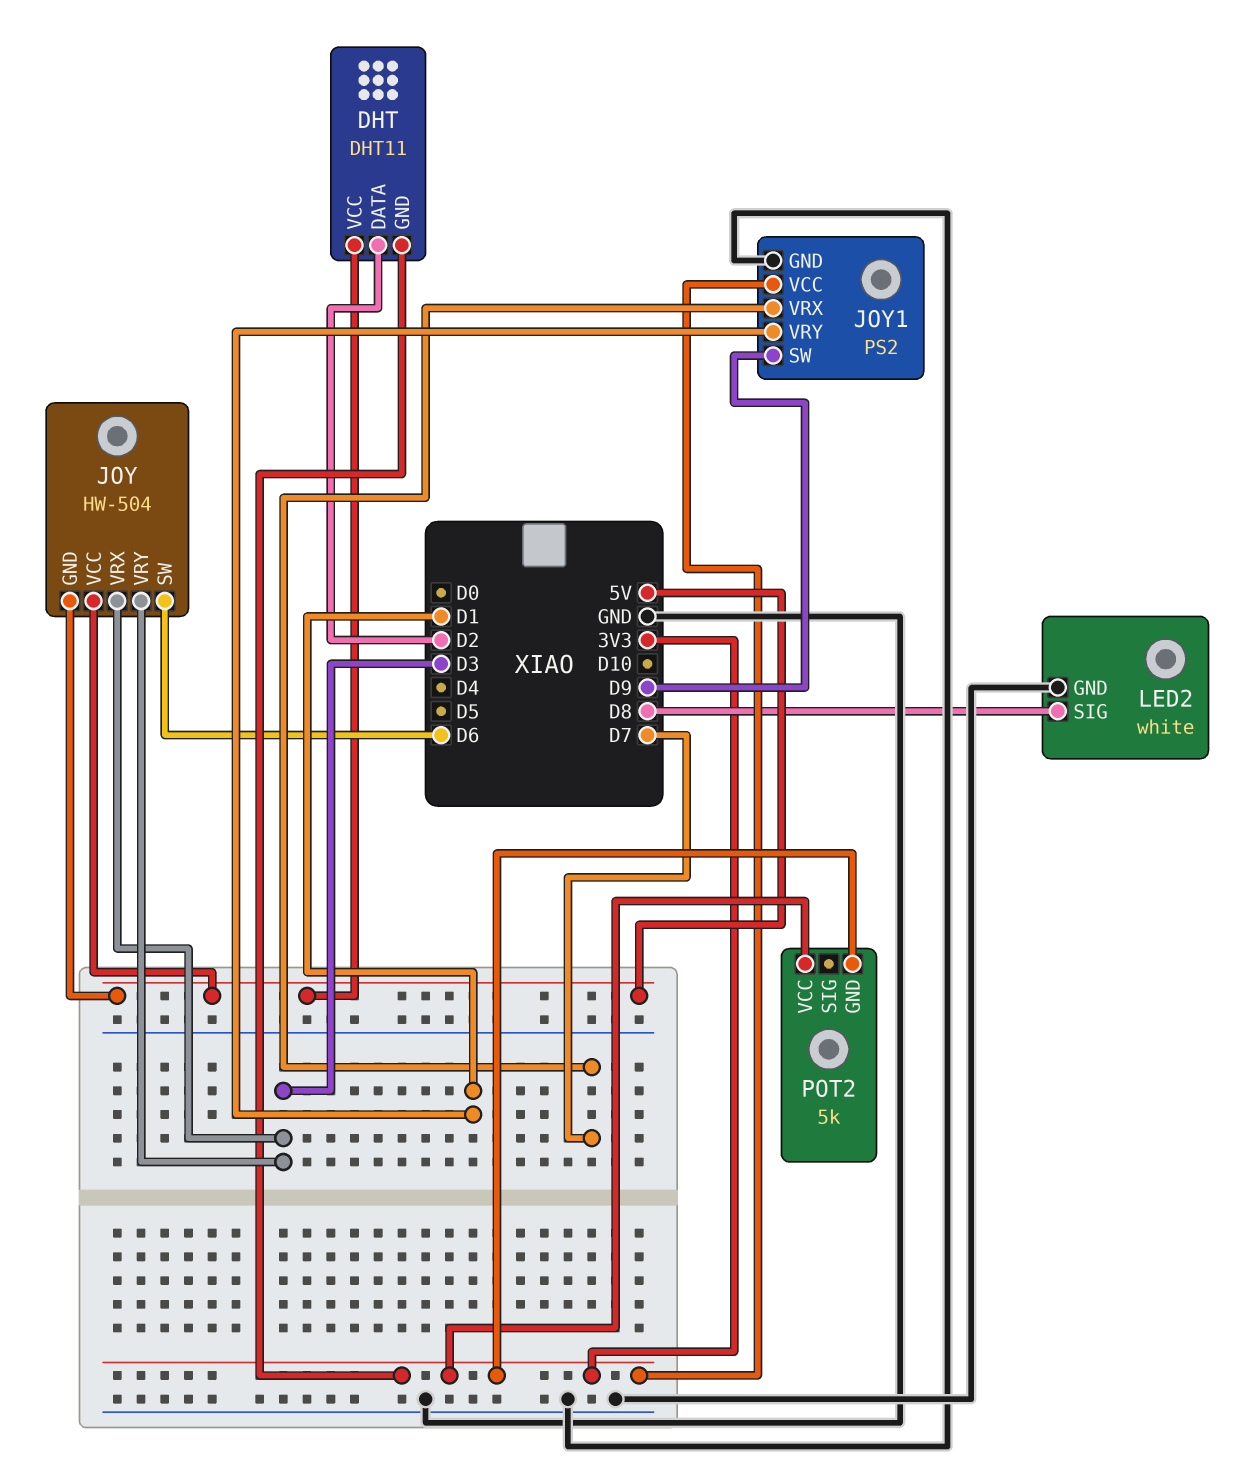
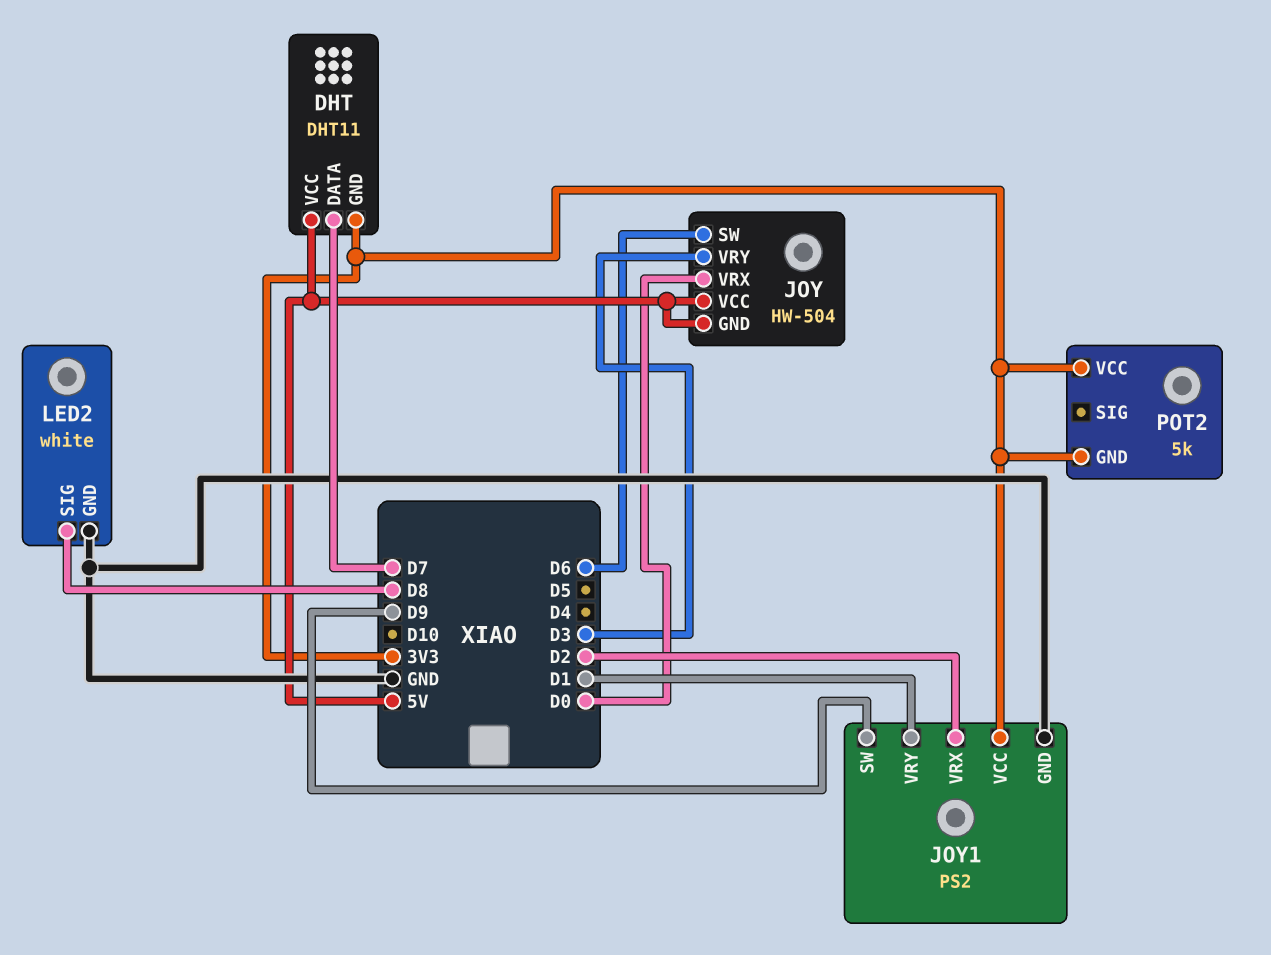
DHT pin DATA: D2 -> D7
JOY pin VRX: D3 -> D0
JOY1 pin VRX: D7 -> D2

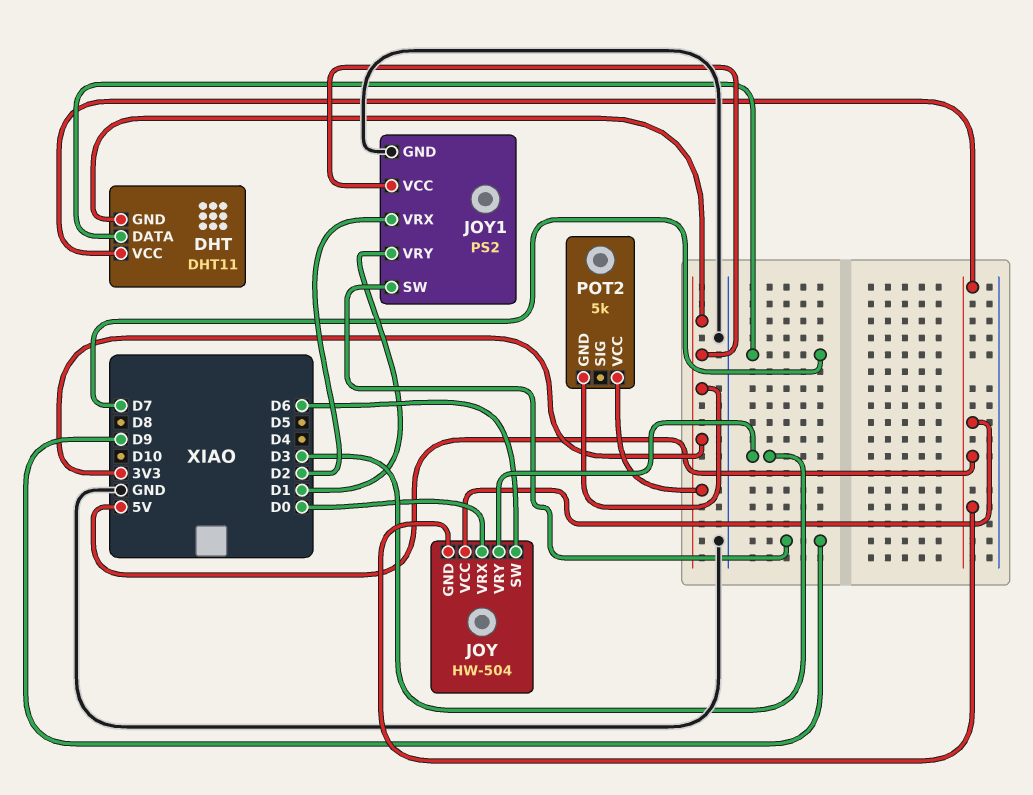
LED2: white -> none
LED2 pin GND: GND -> none
LED2 pin SIG: D8 -> none

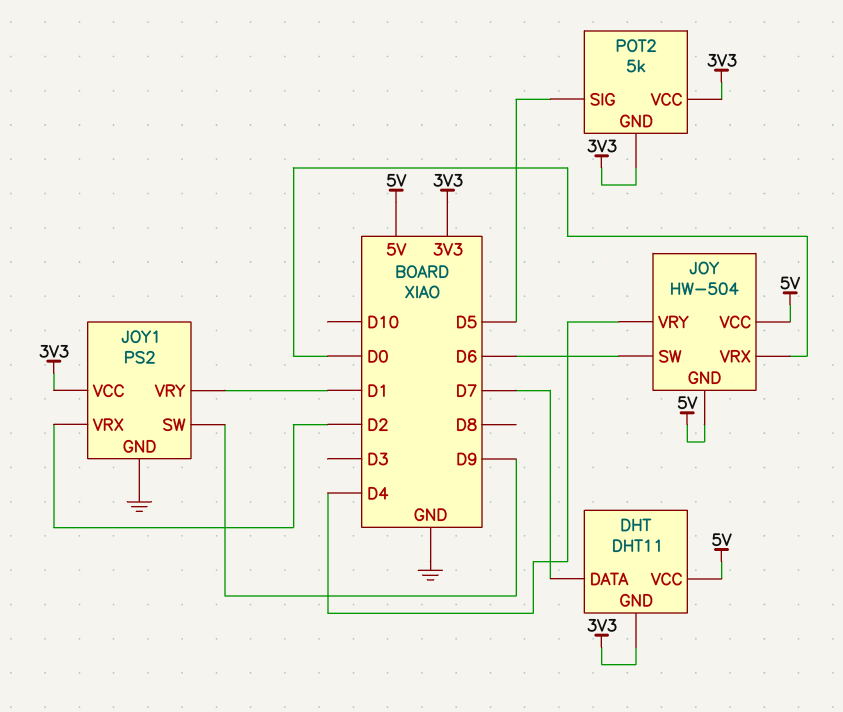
JOY pin VRY: D3 -> D4
POT2 pin SIG: none -> D5

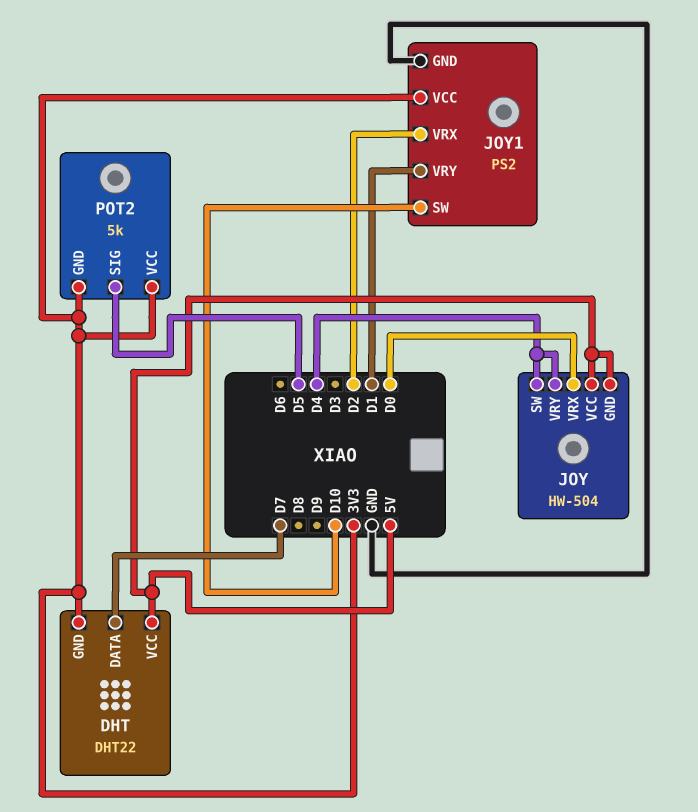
DHT: DHT11 -> DHT22
JOY pin SW: D6 -> D4
JOY1 pin SW: D9 -> D10

